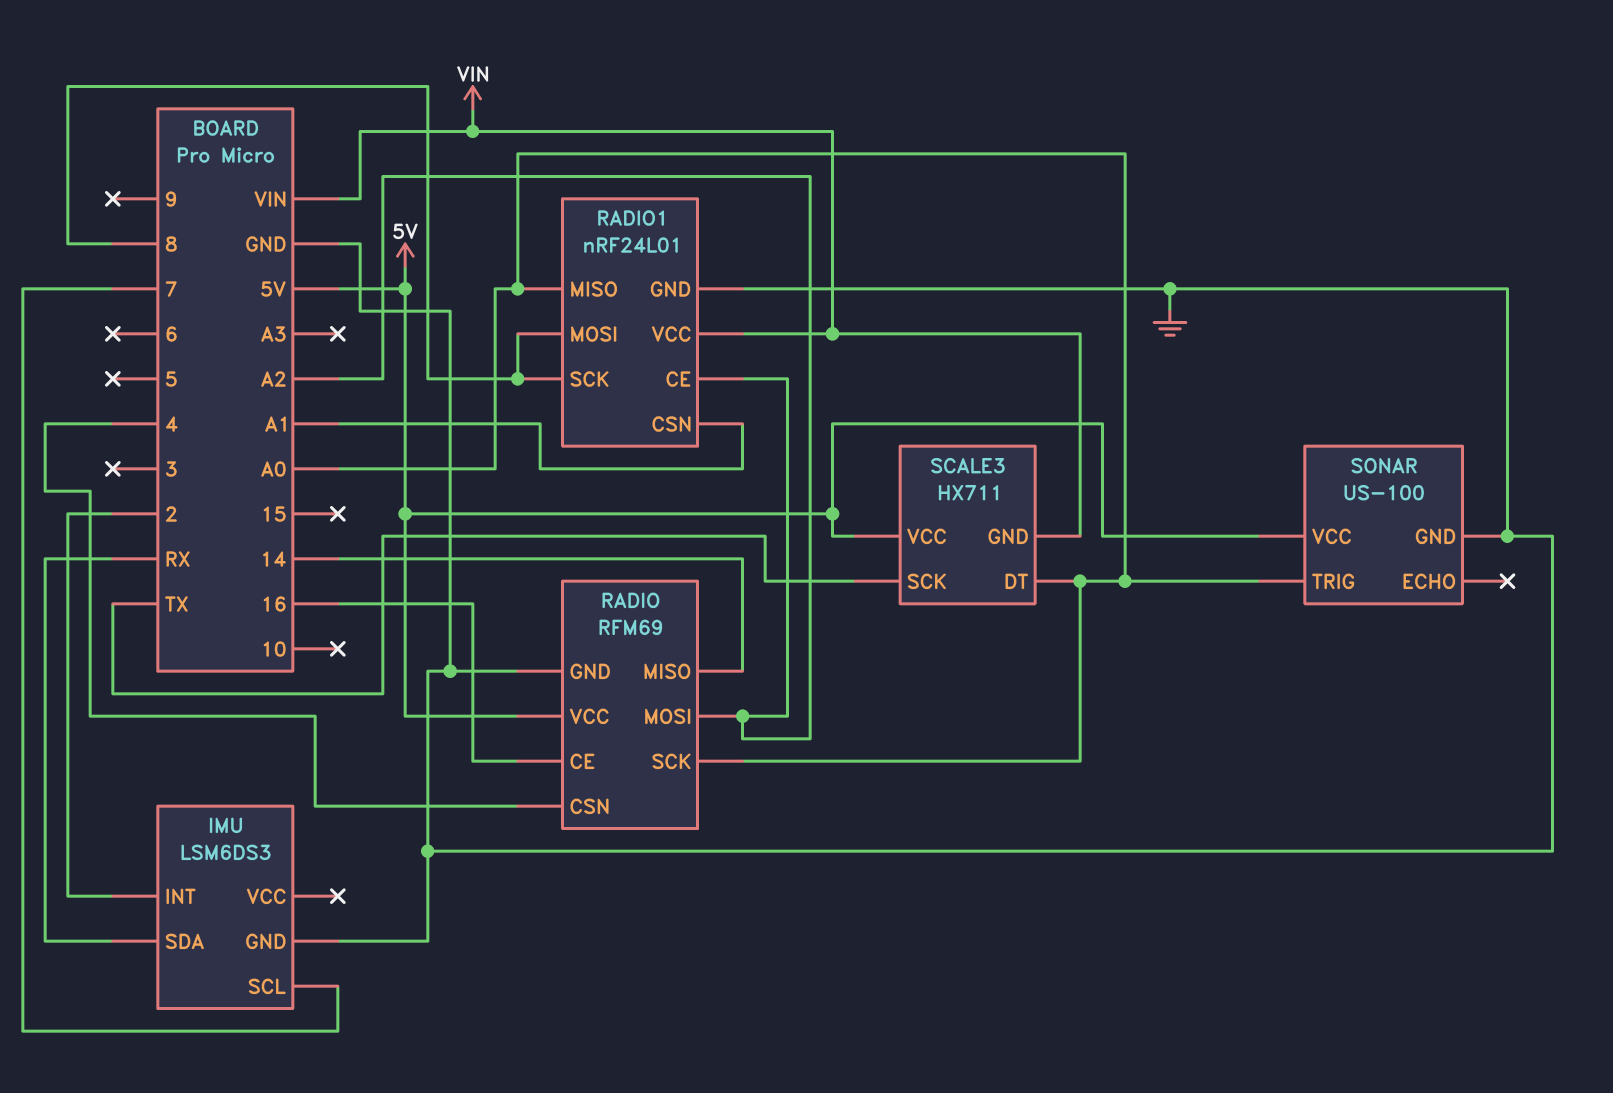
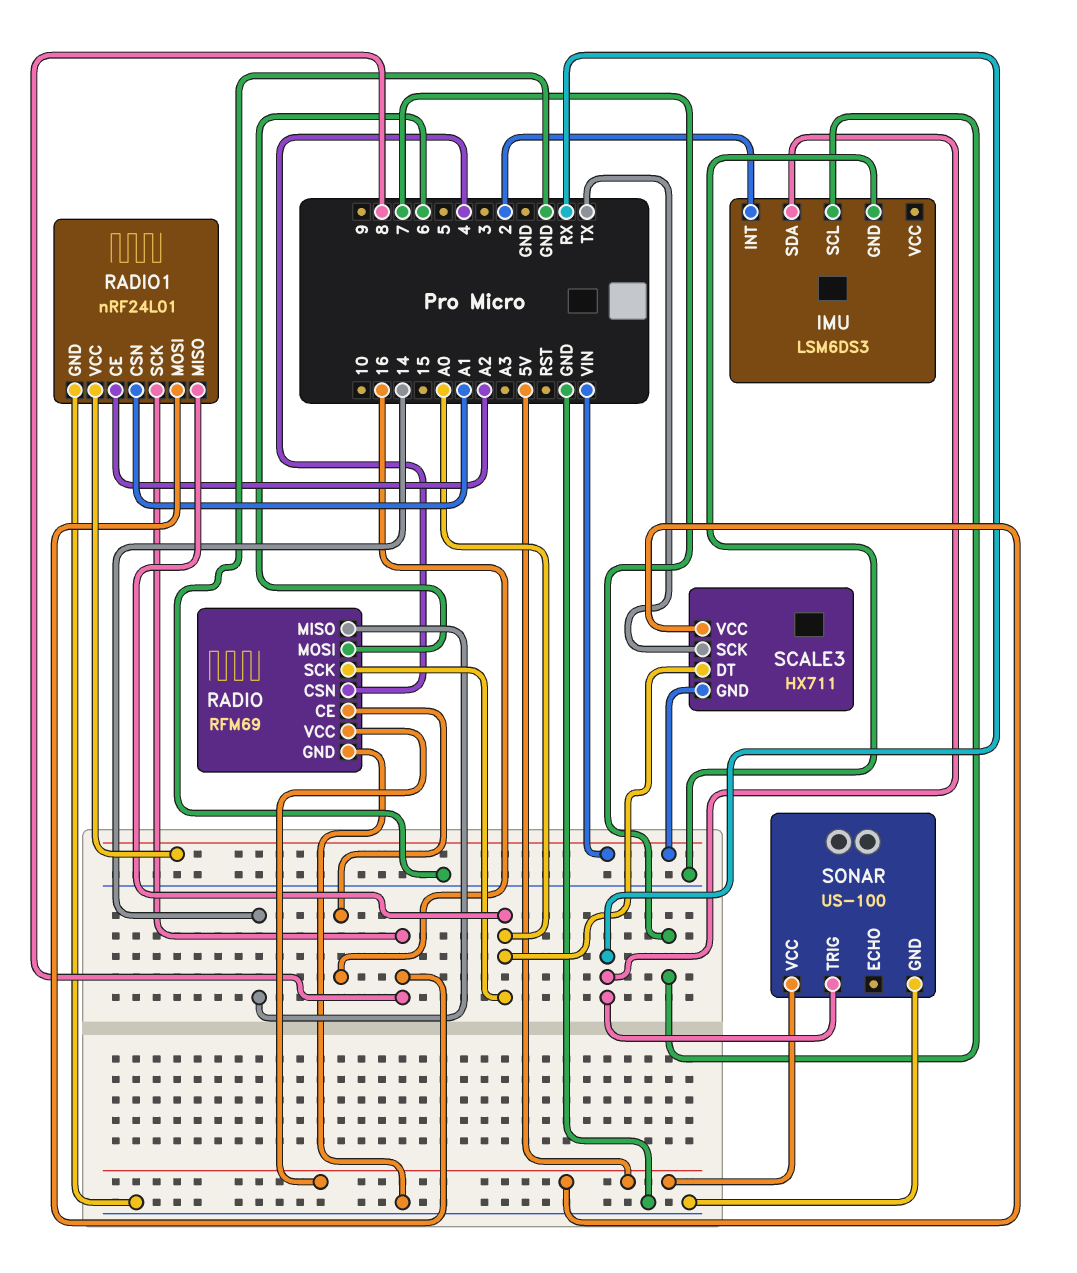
RADIO pin MOSI: A2 -> 6
SONAR pin TRIG: A0 -> RX

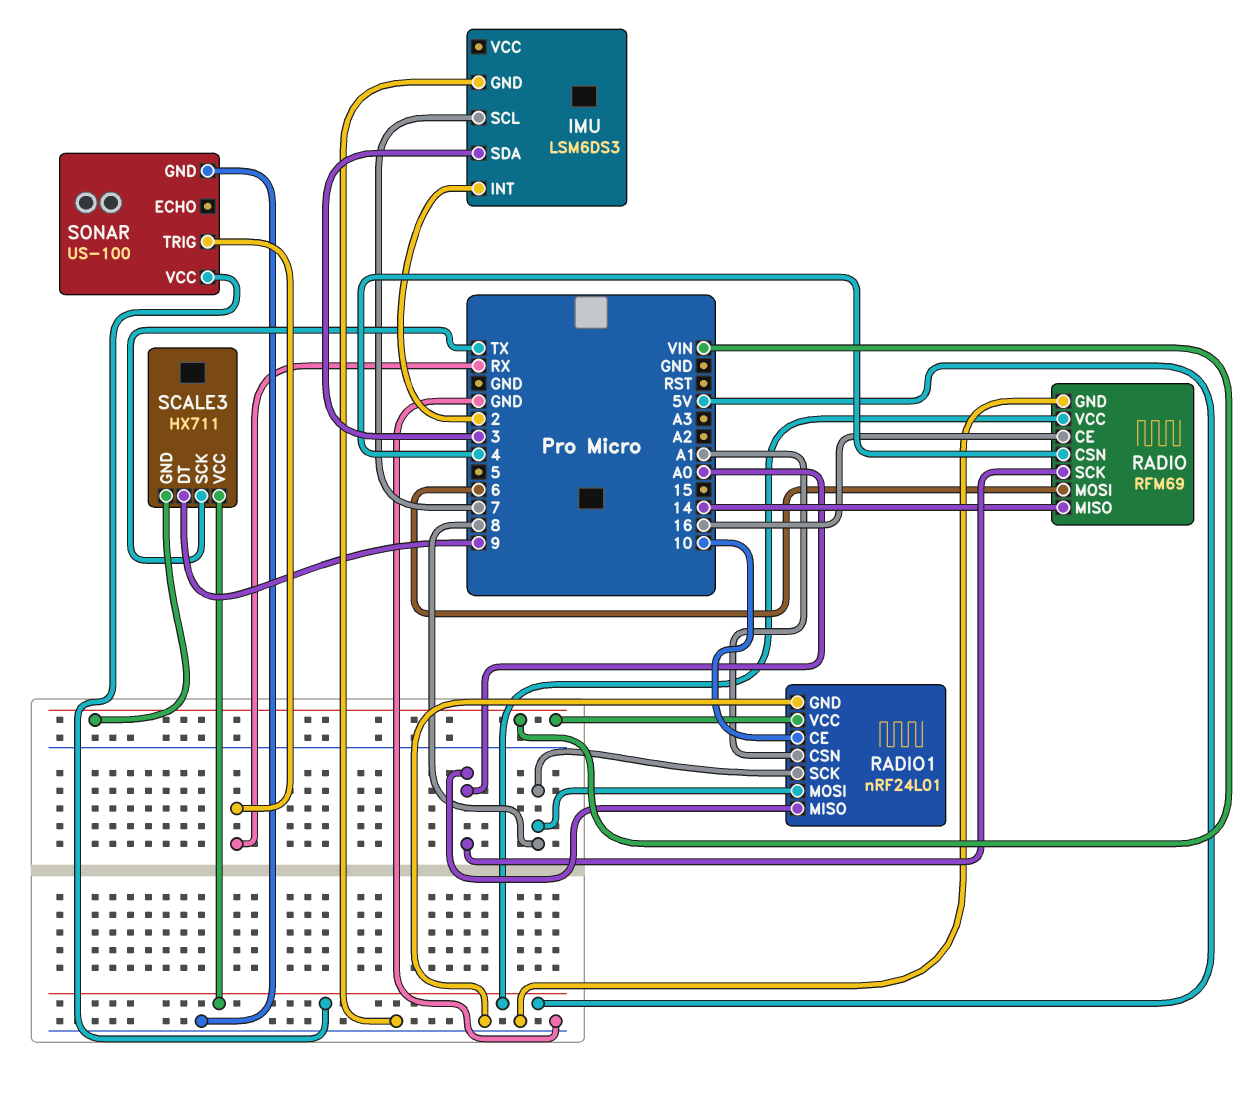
IMU pin SDA: RX -> 3
RADIO1 pin CE: A2 -> 10
SCALE3 pin DT: A0 -> 9

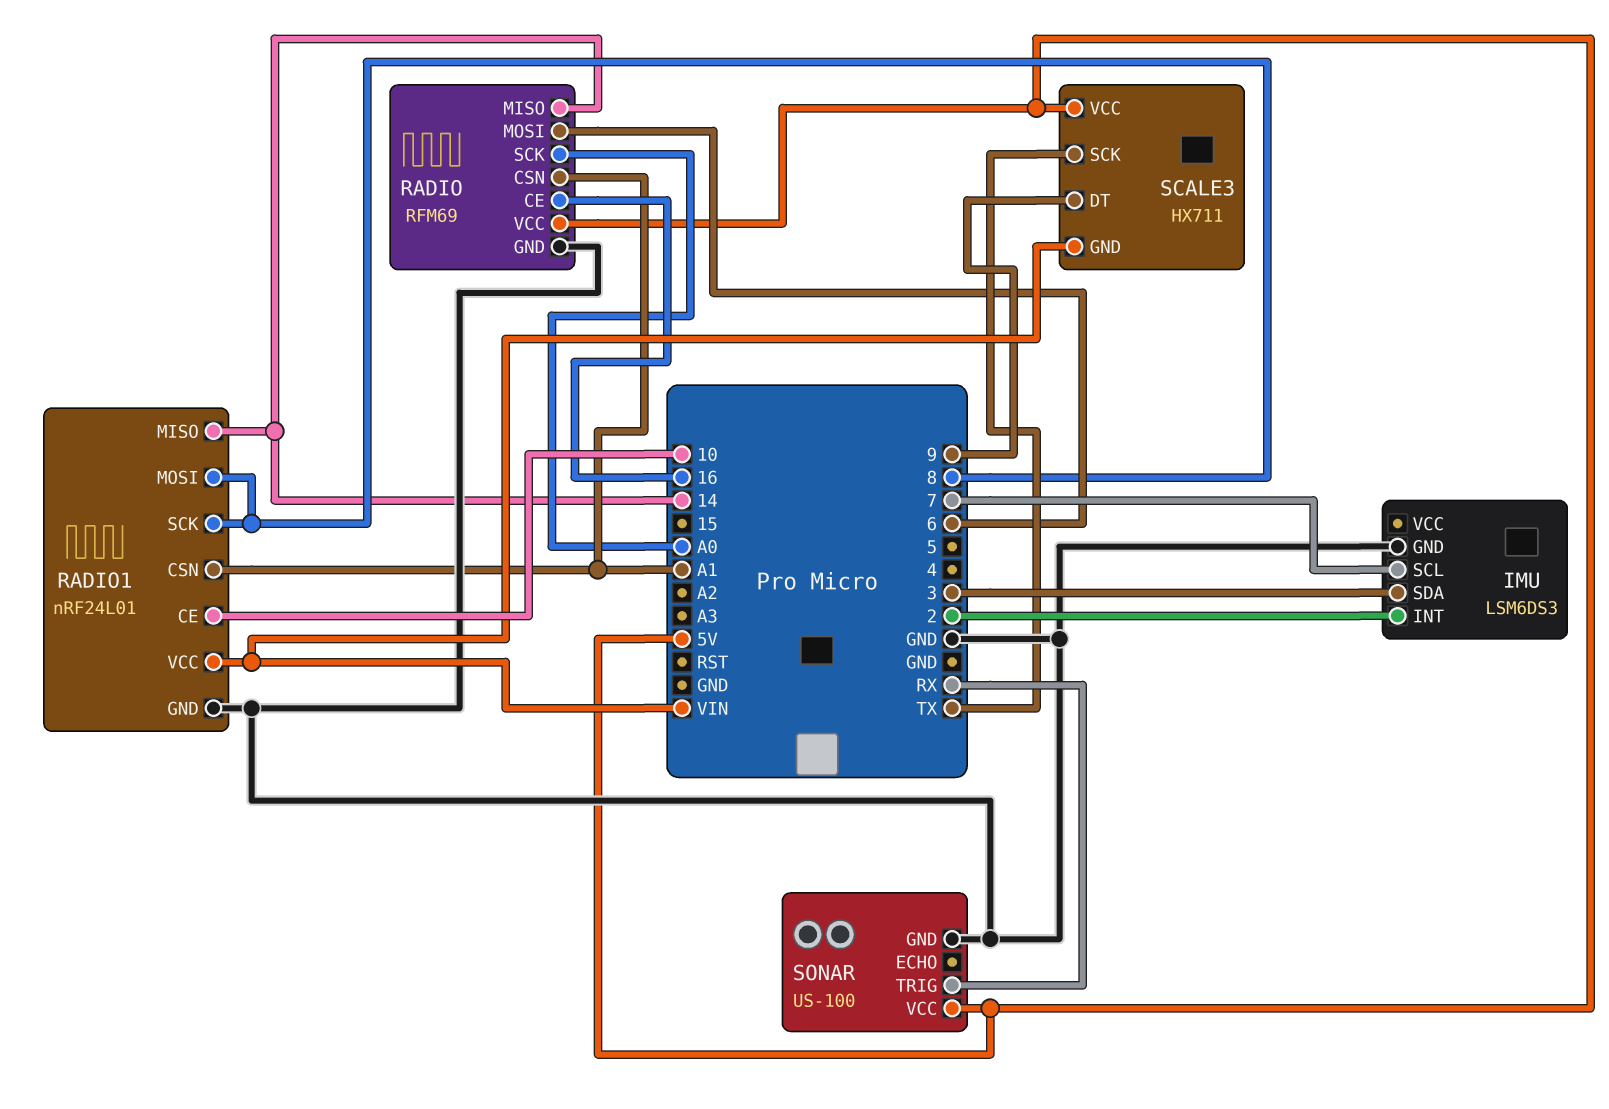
RADIO pin CSN: 4 -> A1
RADIO1 pin MISO: A0 -> 14

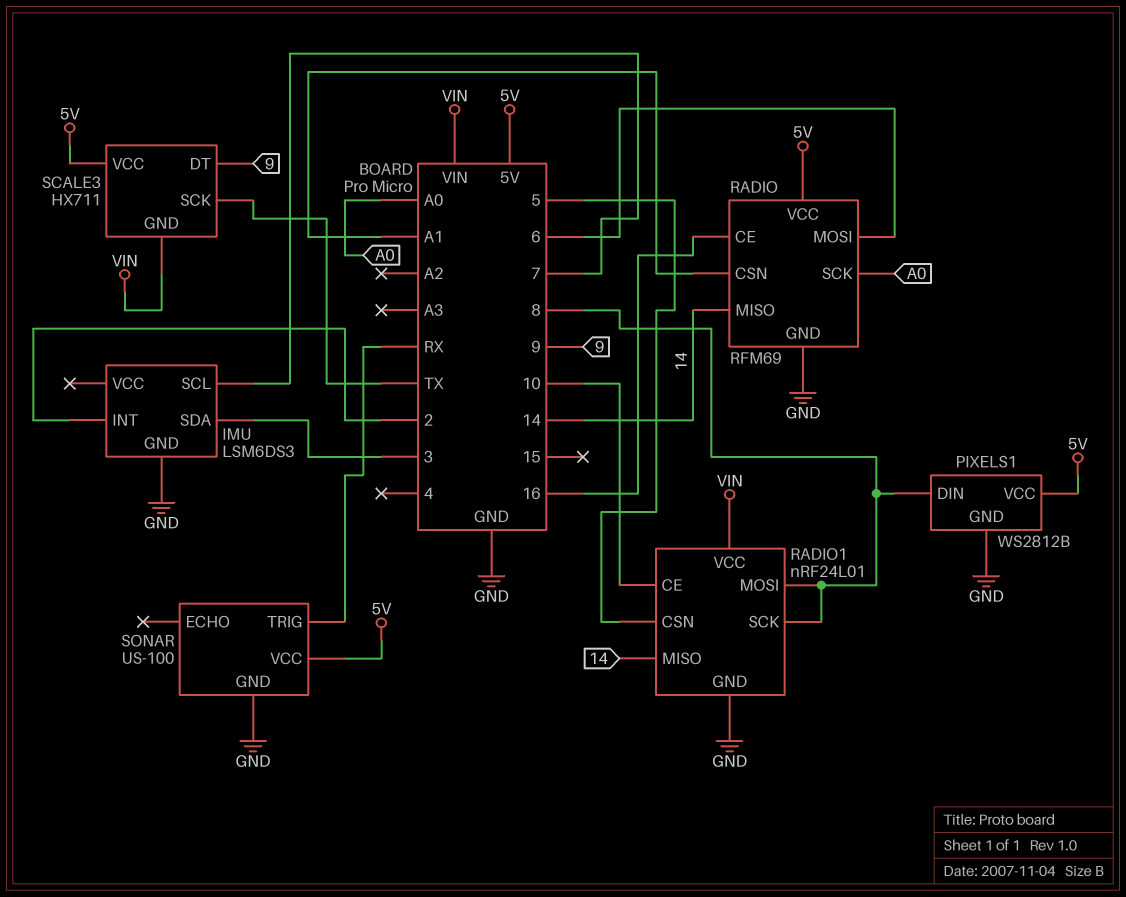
PIXELS1: none -> WS2812B
PIXELS1 pin DIN: none -> 8
PIXELS1 pin GND: none -> GND
PIXELS1 pin VCC: none -> 5V
RADIO1 pin CSN: A1 -> 5

